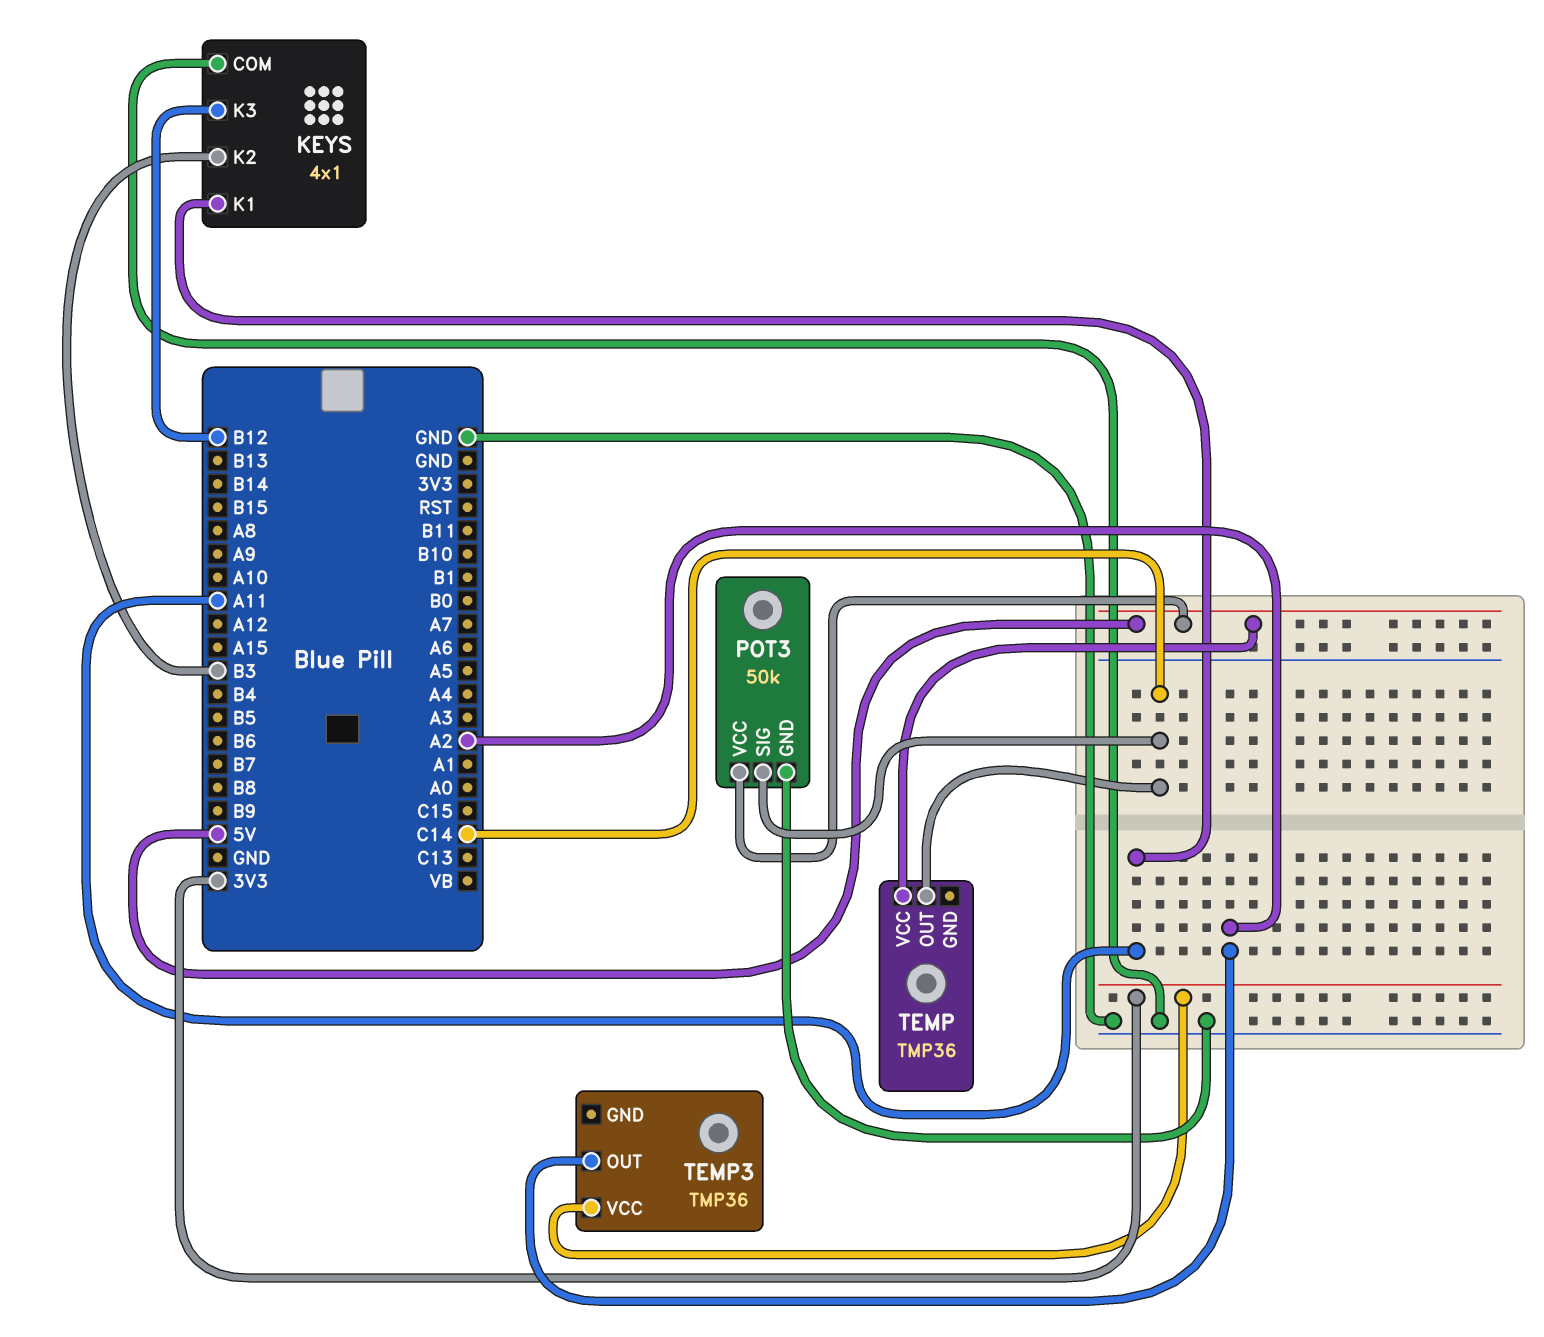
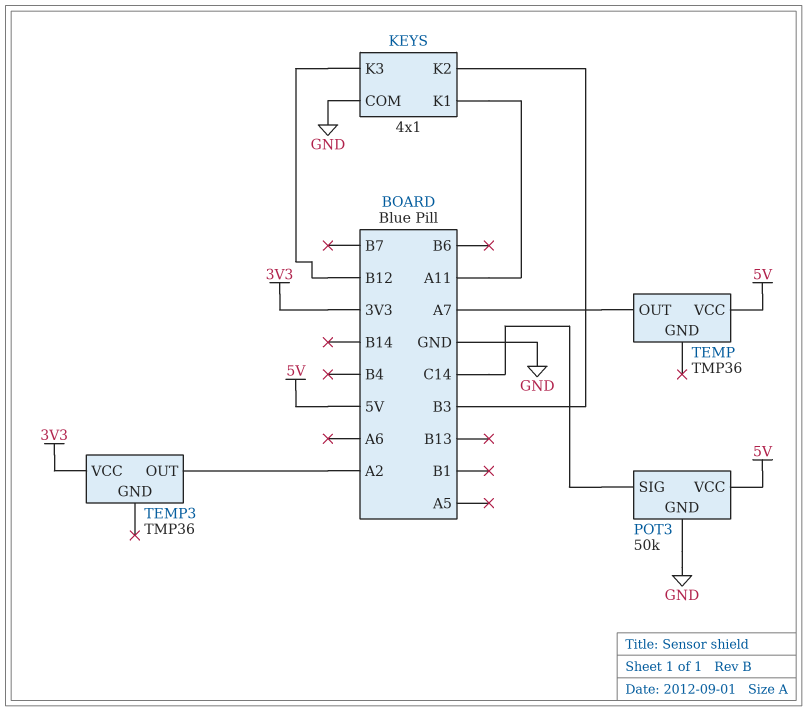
TEMP pin OUT: C14 -> A7

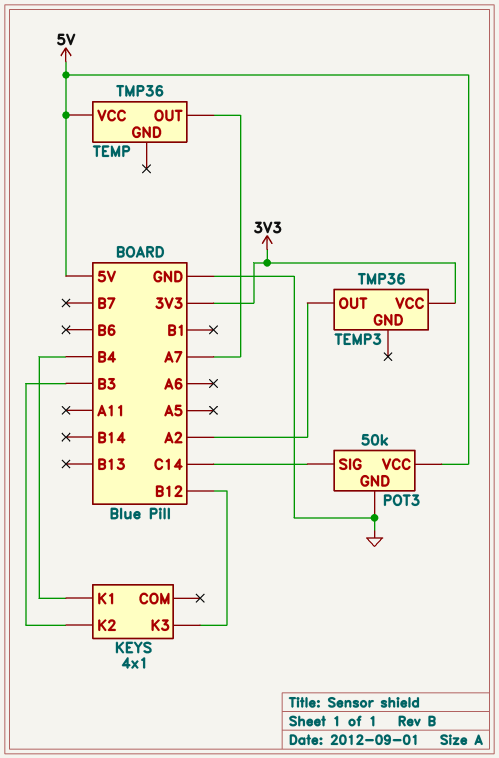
KEYS pin COM: GND -> none
KEYS pin K1: A11 -> B4

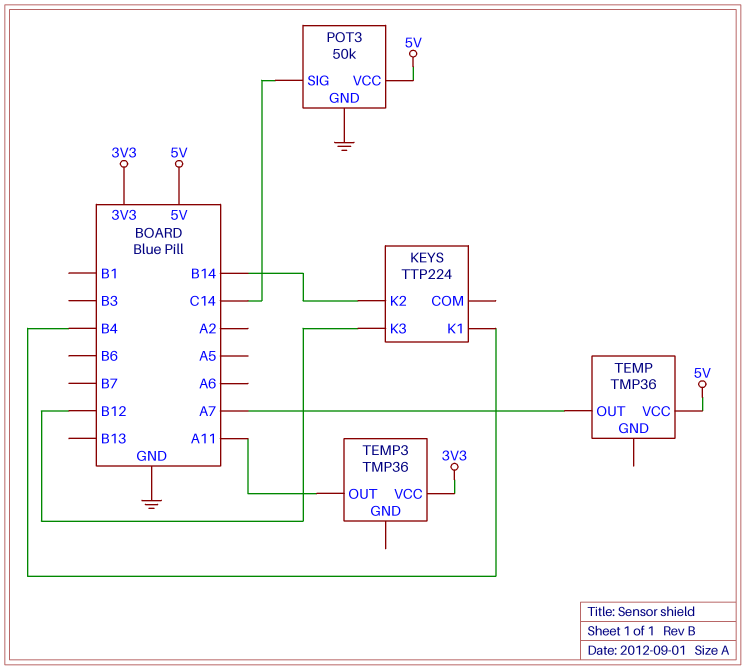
KEYS: 4x1 -> TTP224
KEYS pin K2: B3 -> B14
TEMP3 pin OUT: A2 -> A11

